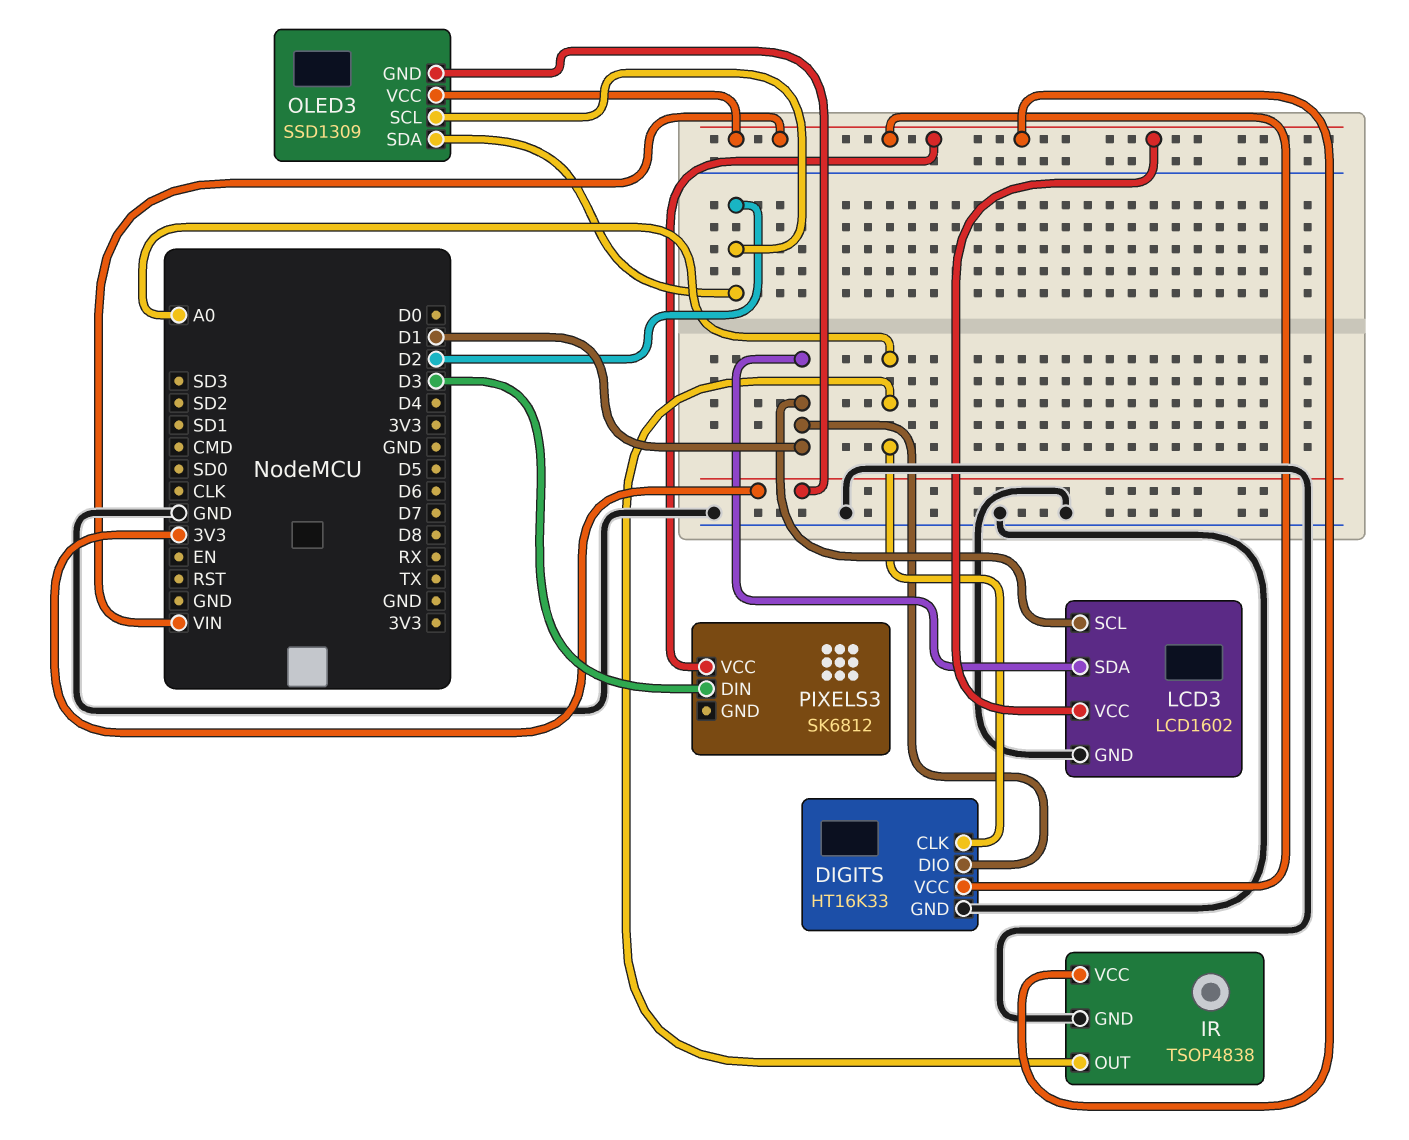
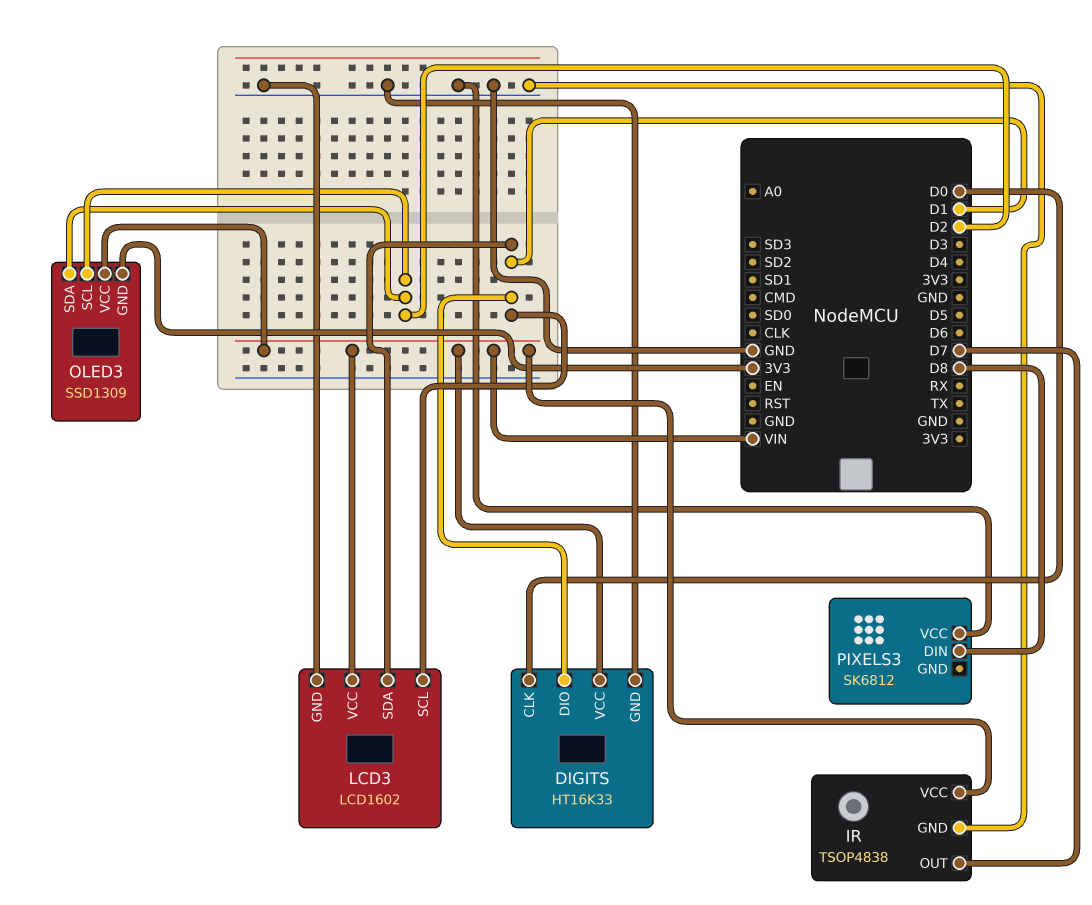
DIGITS pin CLK: A0 -> D0
IR pin OUT: A0 -> D7
PIXELS3 pin DIN: D3 -> D8
PIXELS3 pin VCC: VIN -> GND

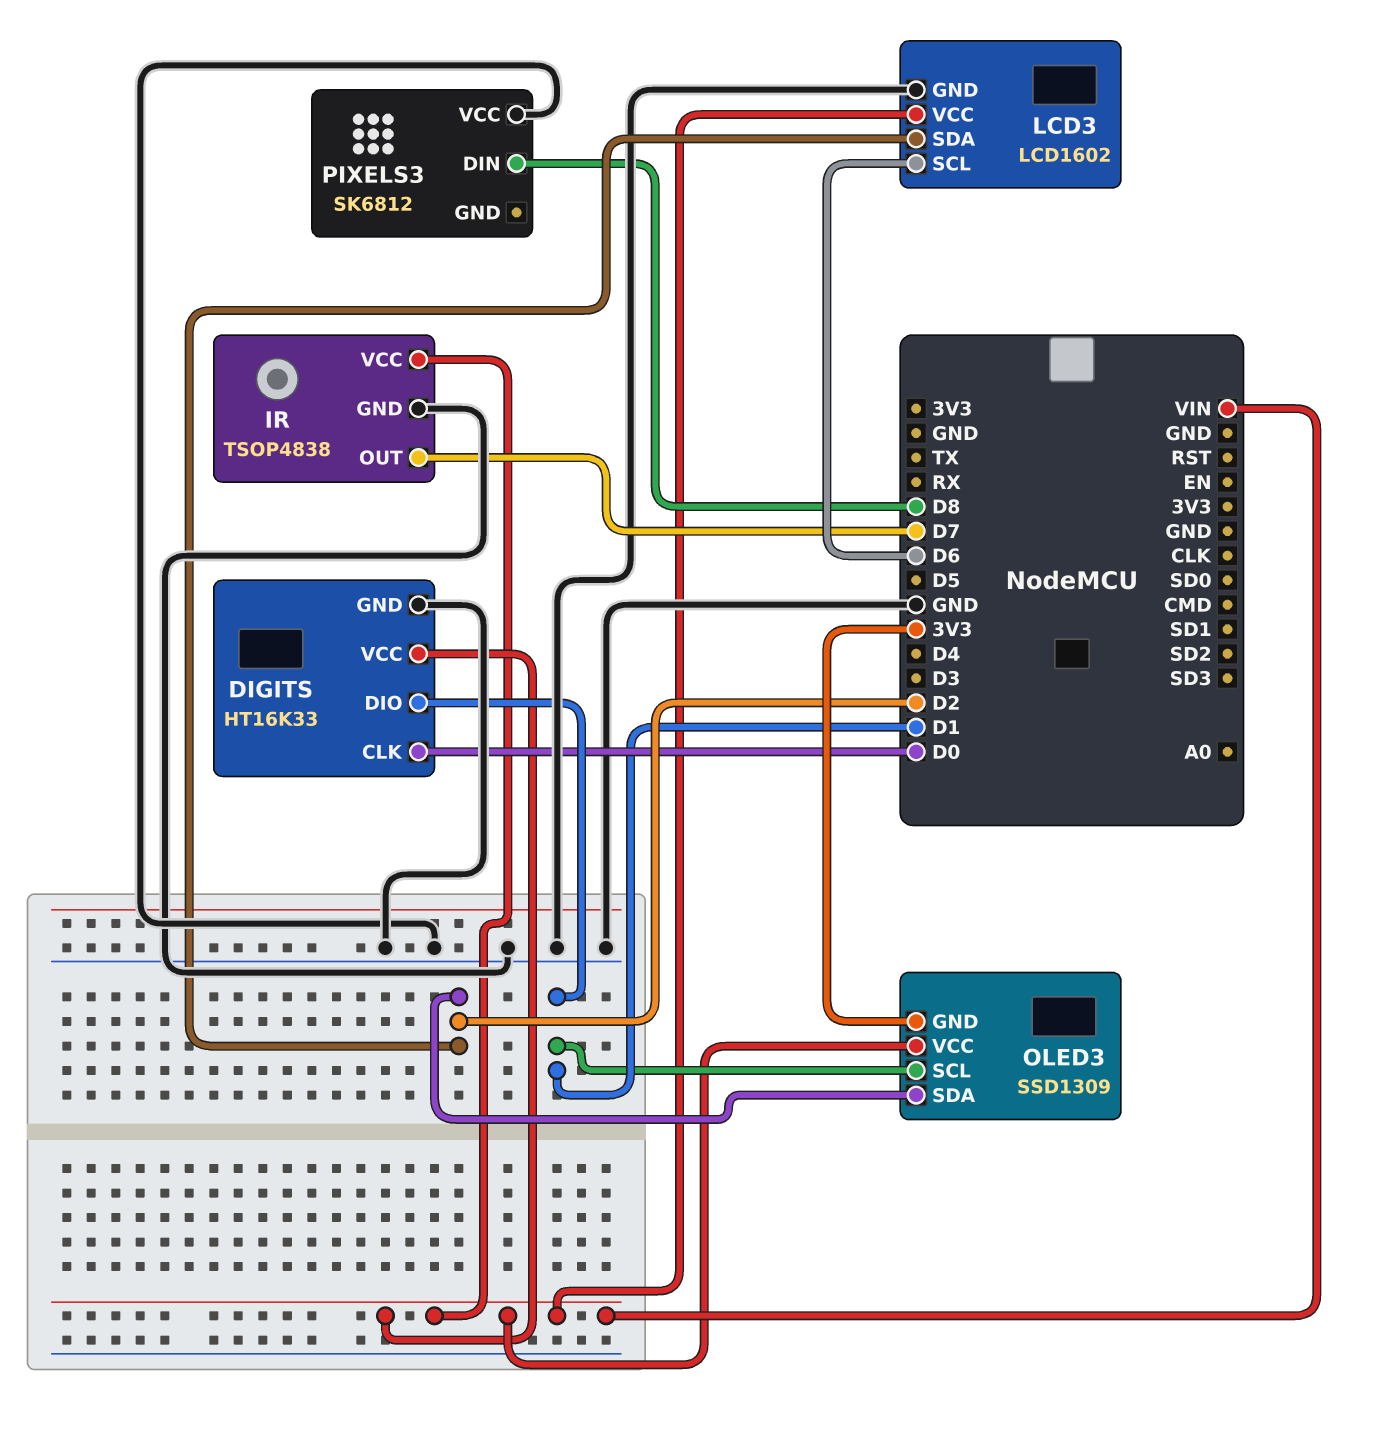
LCD3 pin SCL: D1 -> D6
LCD3 pin SDA: D1 -> D2
OLED3 pin SCL: D2 -> D1

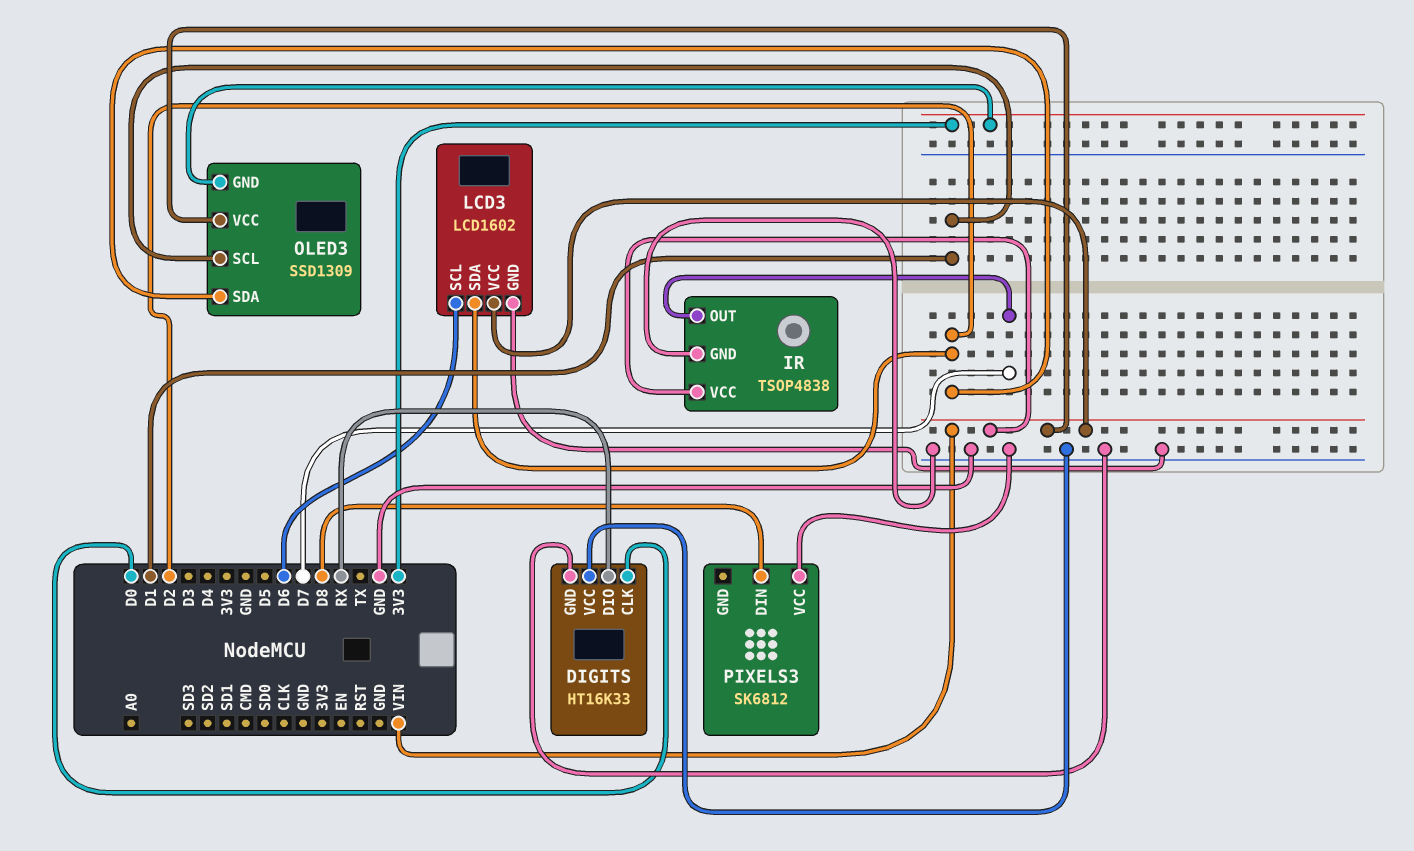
DIGITS pin DIO: D1 -> RX
DIGITS pin VCC: VIN -> GND

